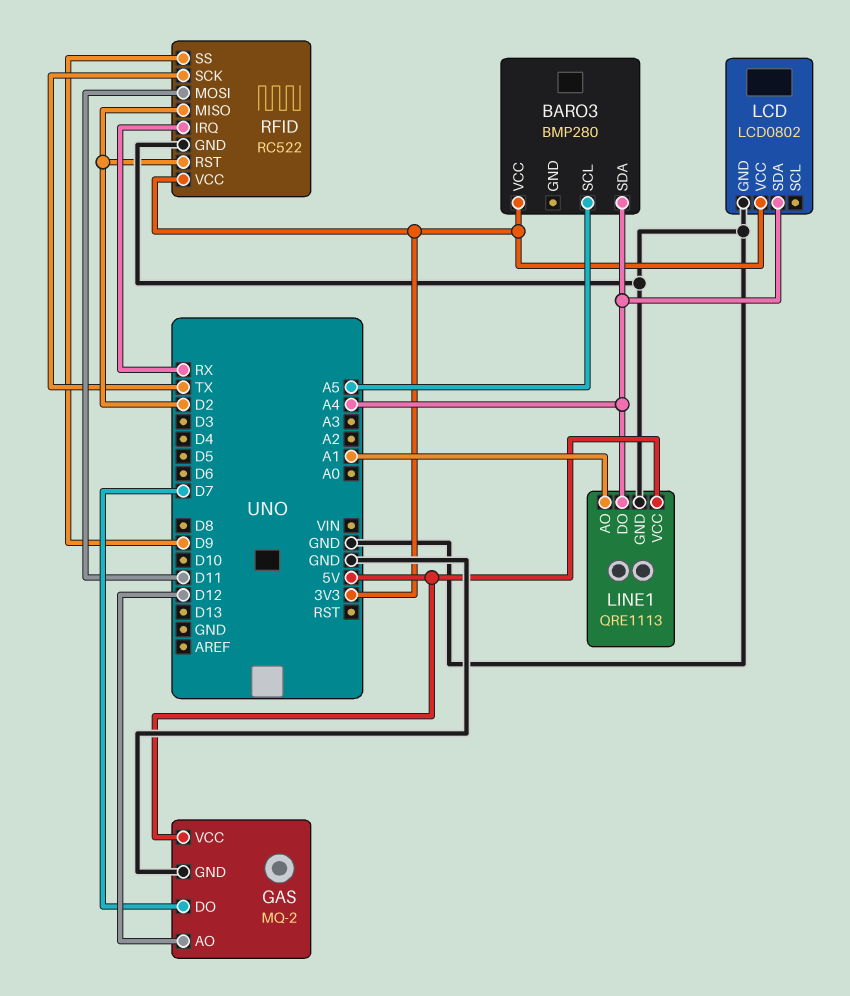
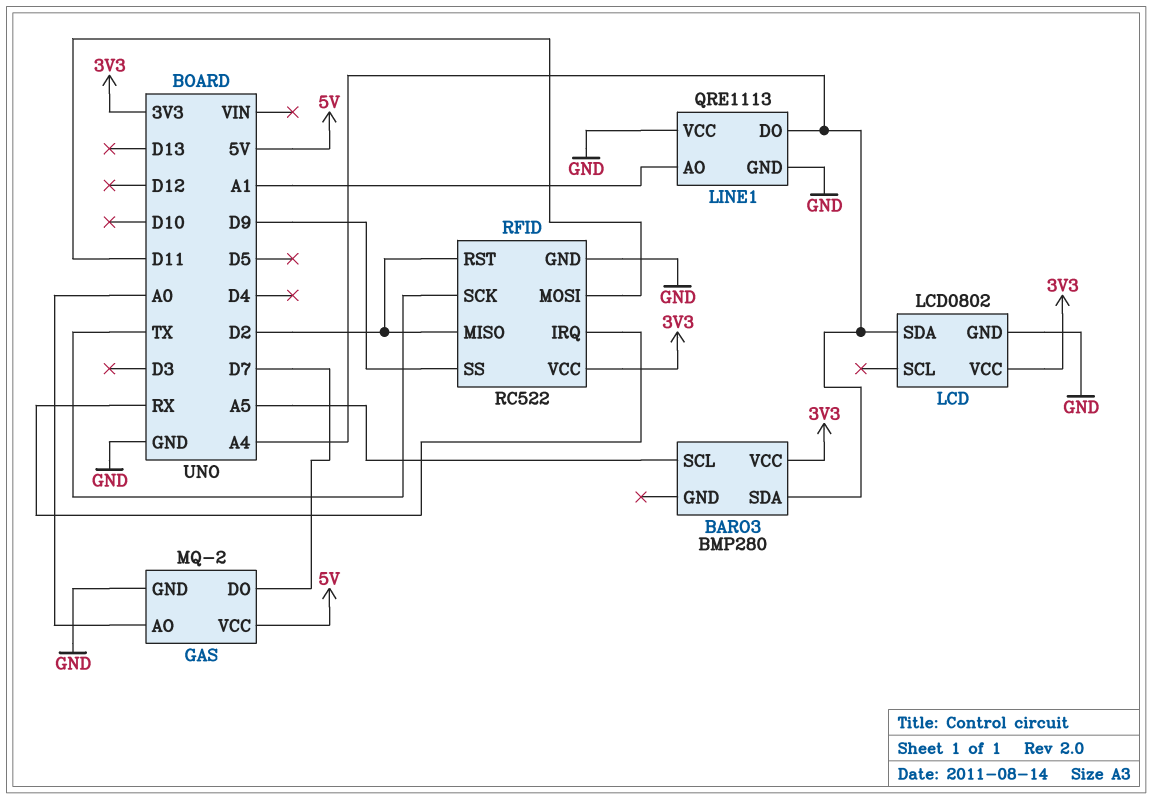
GAS pin AO: D12 -> A0
LINE1 pin VCC: 5V -> GND

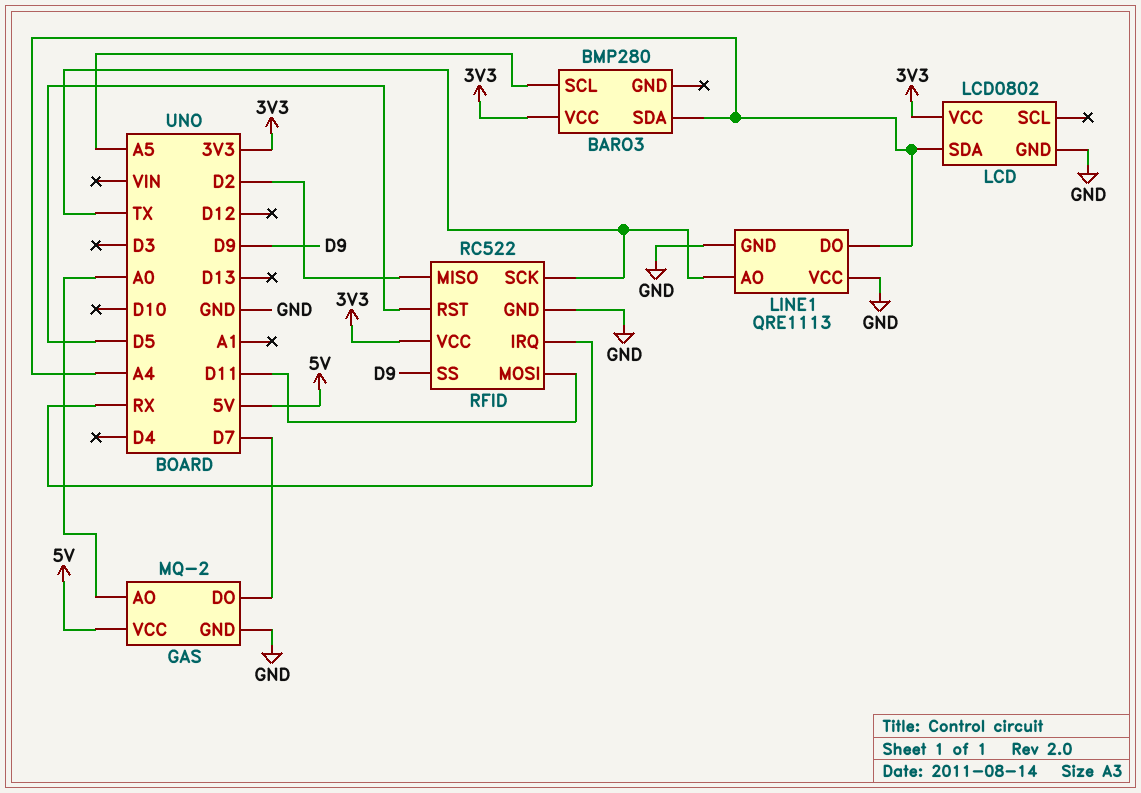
LINE1 pin AO: A1 -> TX
RFID pin RST: D2 -> D5

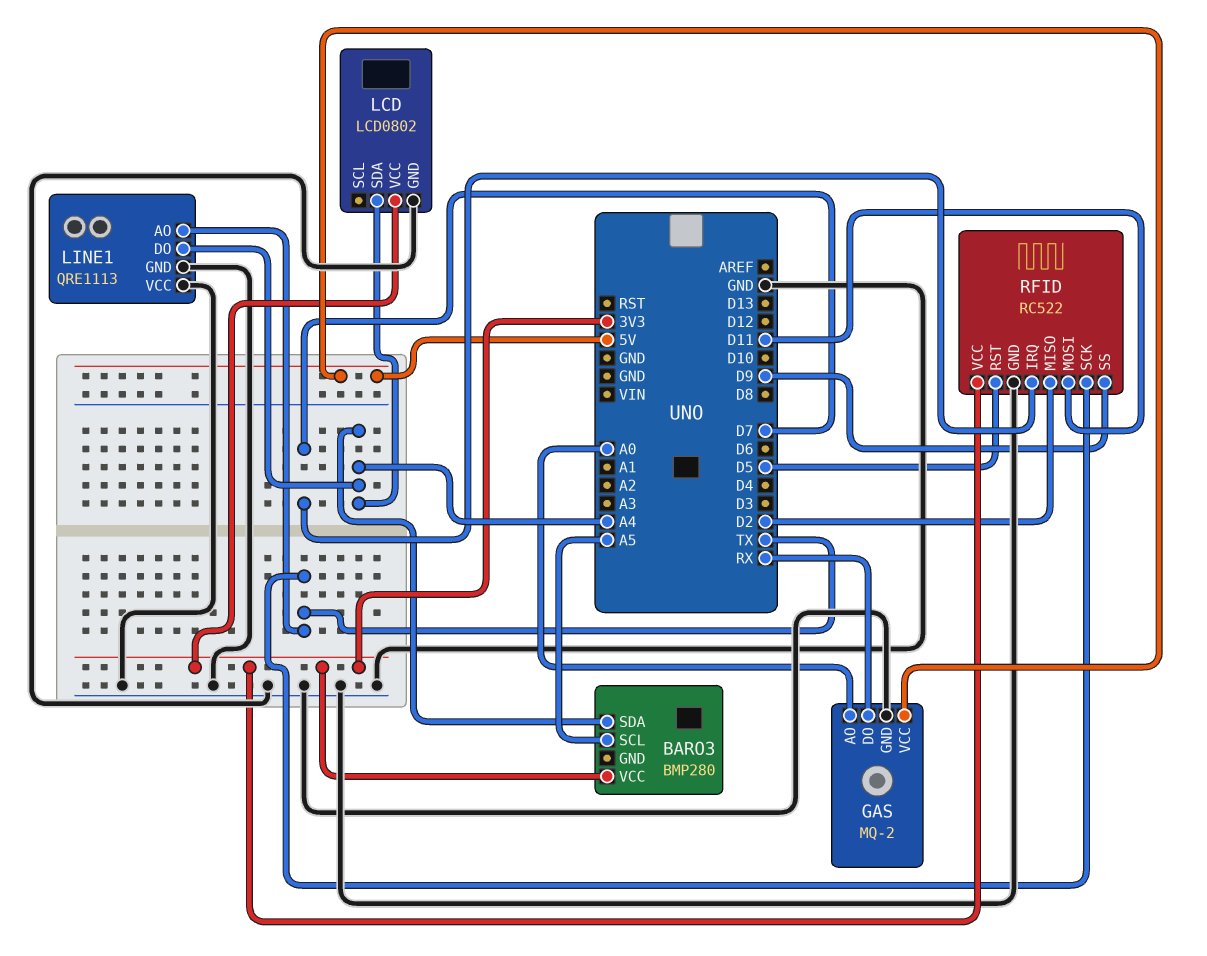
GAS pin DO: D7 -> RX
RFID pin IRQ: RX -> D7

